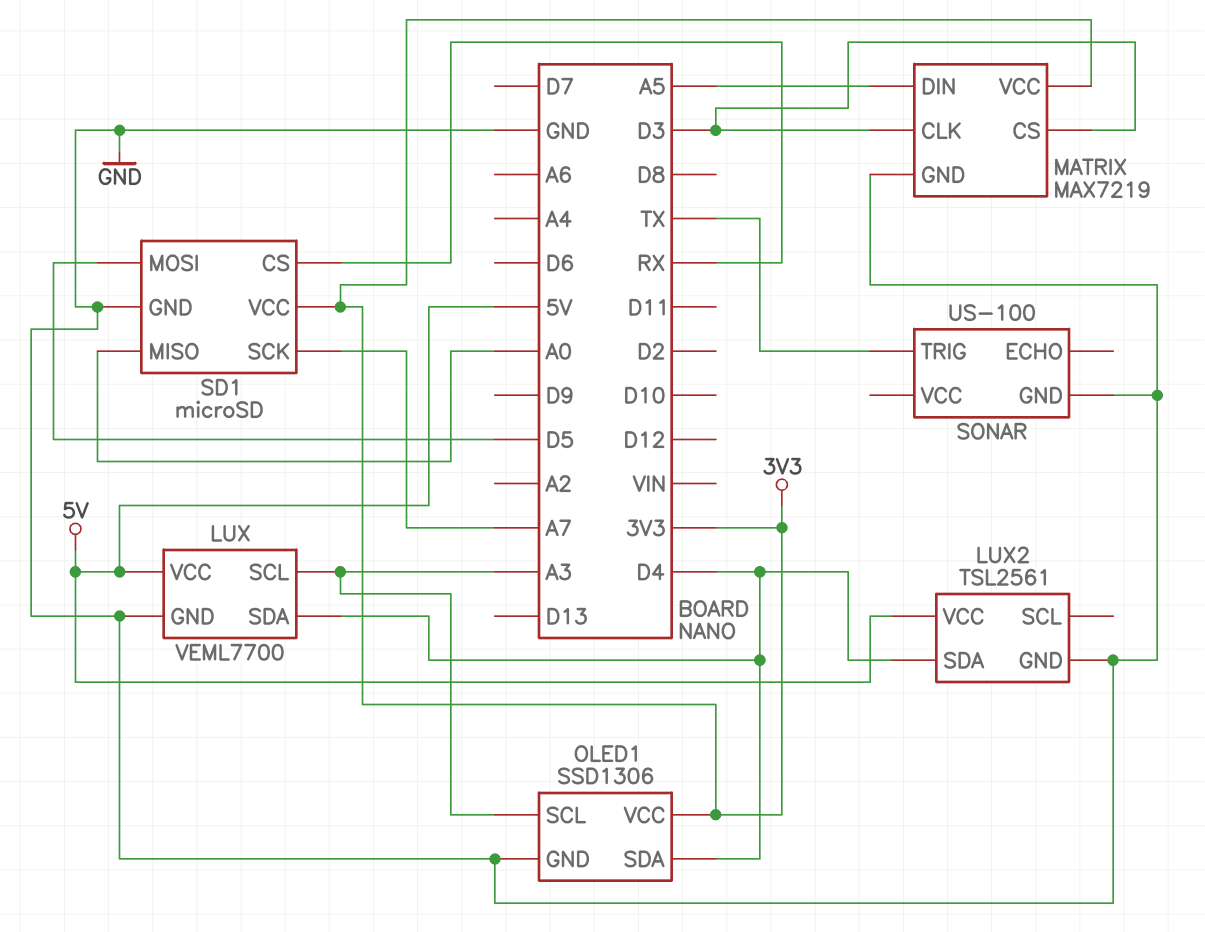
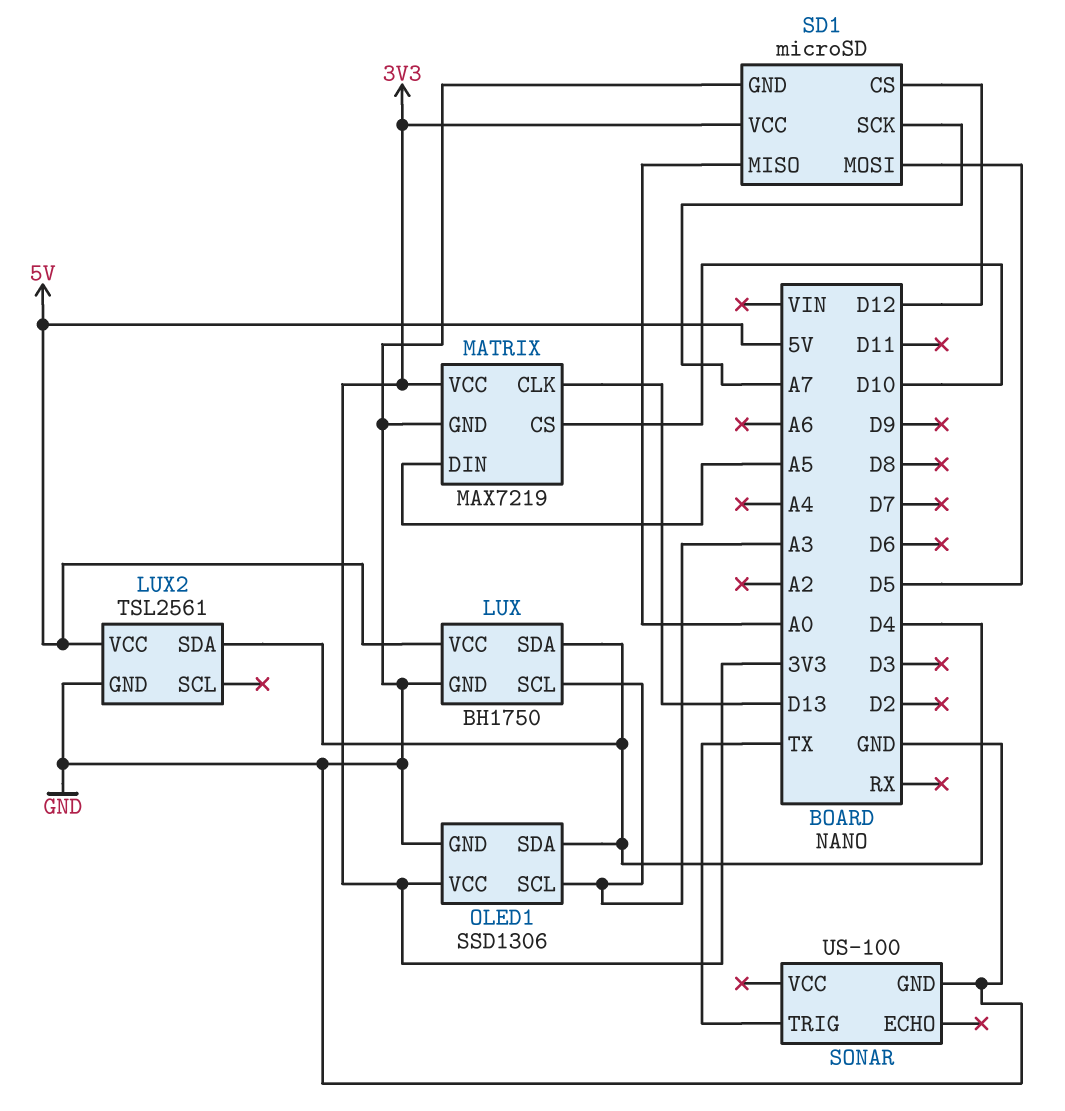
LUX: VEML7700 -> BH1750
MATRIX pin CLK: D3 -> D13
MATRIX pin CS: D3 -> D10
SD1 pin CS: RX -> D12

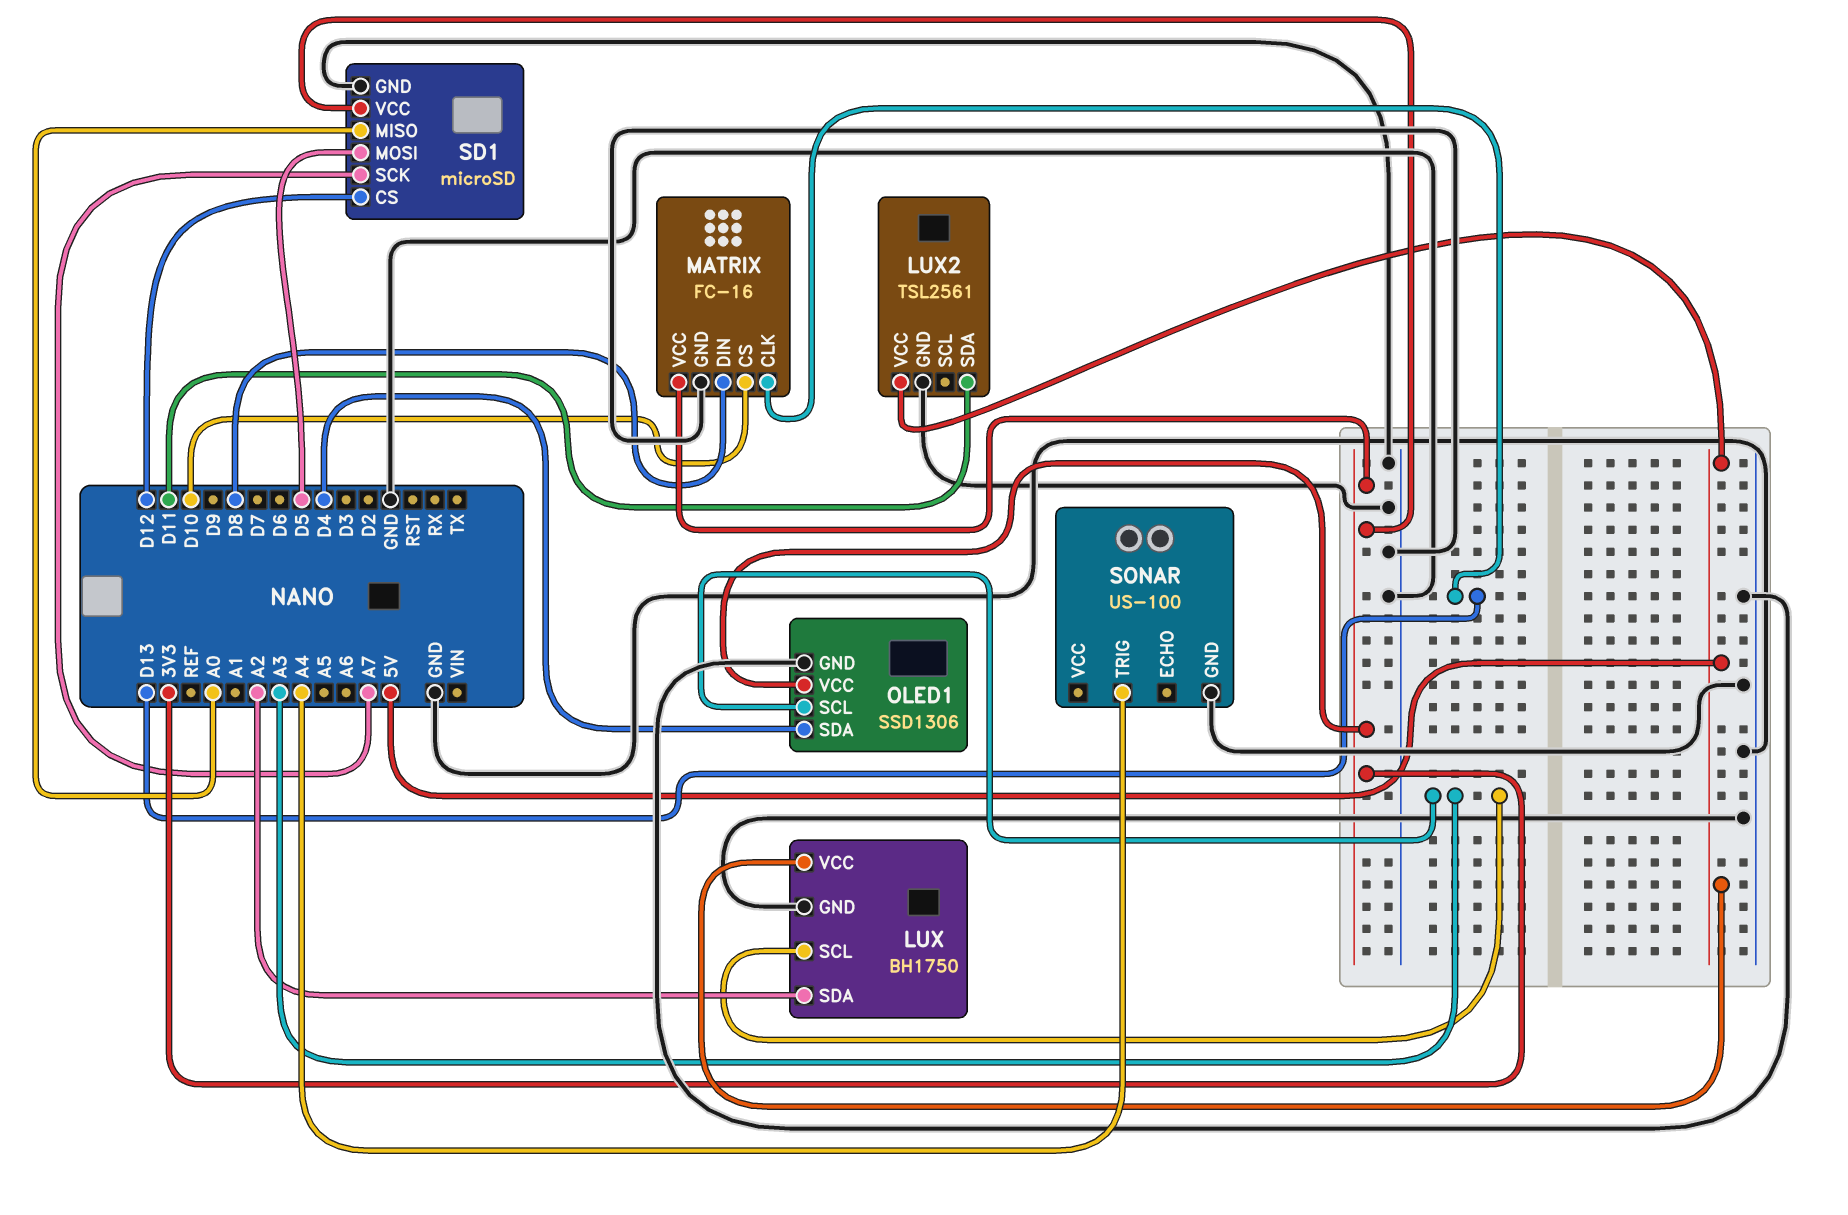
LUX pin SDA: D4 -> A2
LUX2 pin SDA: D4 -> D11
MATRIX: MAX7219 -> FC-16
MATRIX pin DIN: A5 -> D8
SONAR pin TRIG: TX -> A4

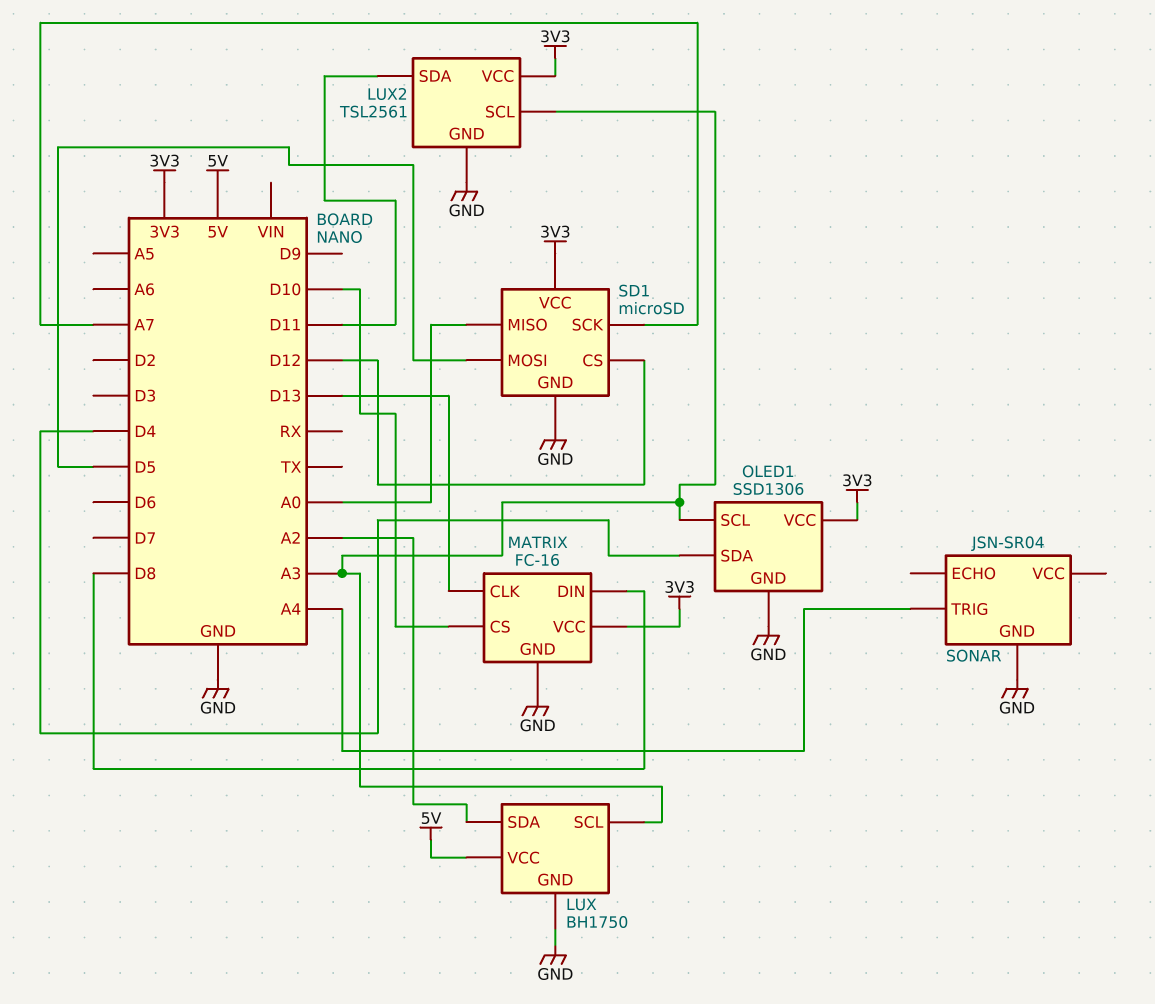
LUX2 pin SCL: none -> A3
LUX2 pin VCC: 5V -> 3V3
SONAR: US-100 -> JSN-SR04

